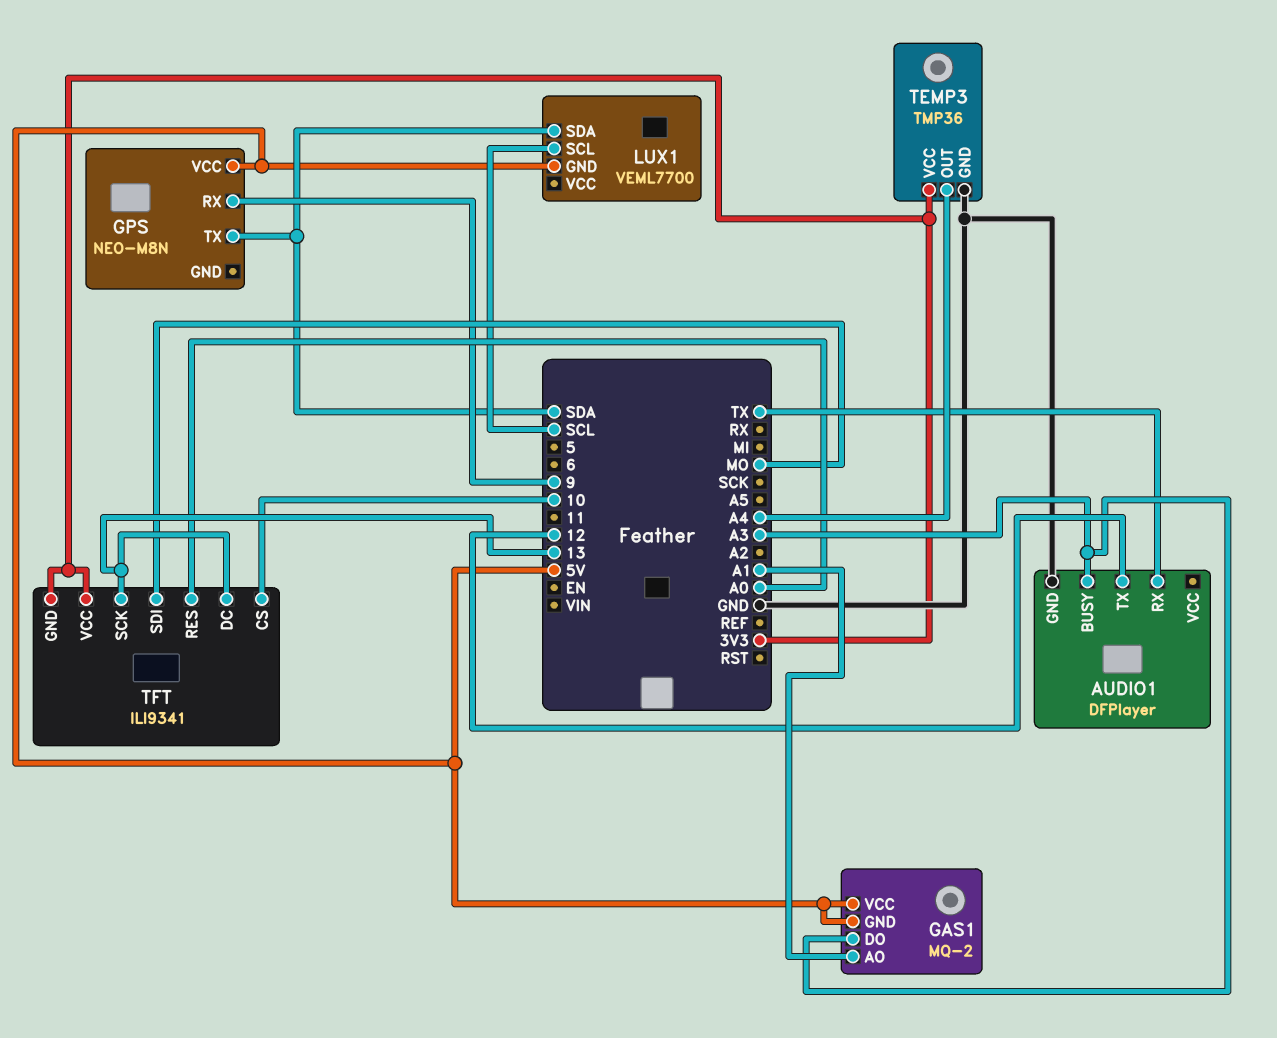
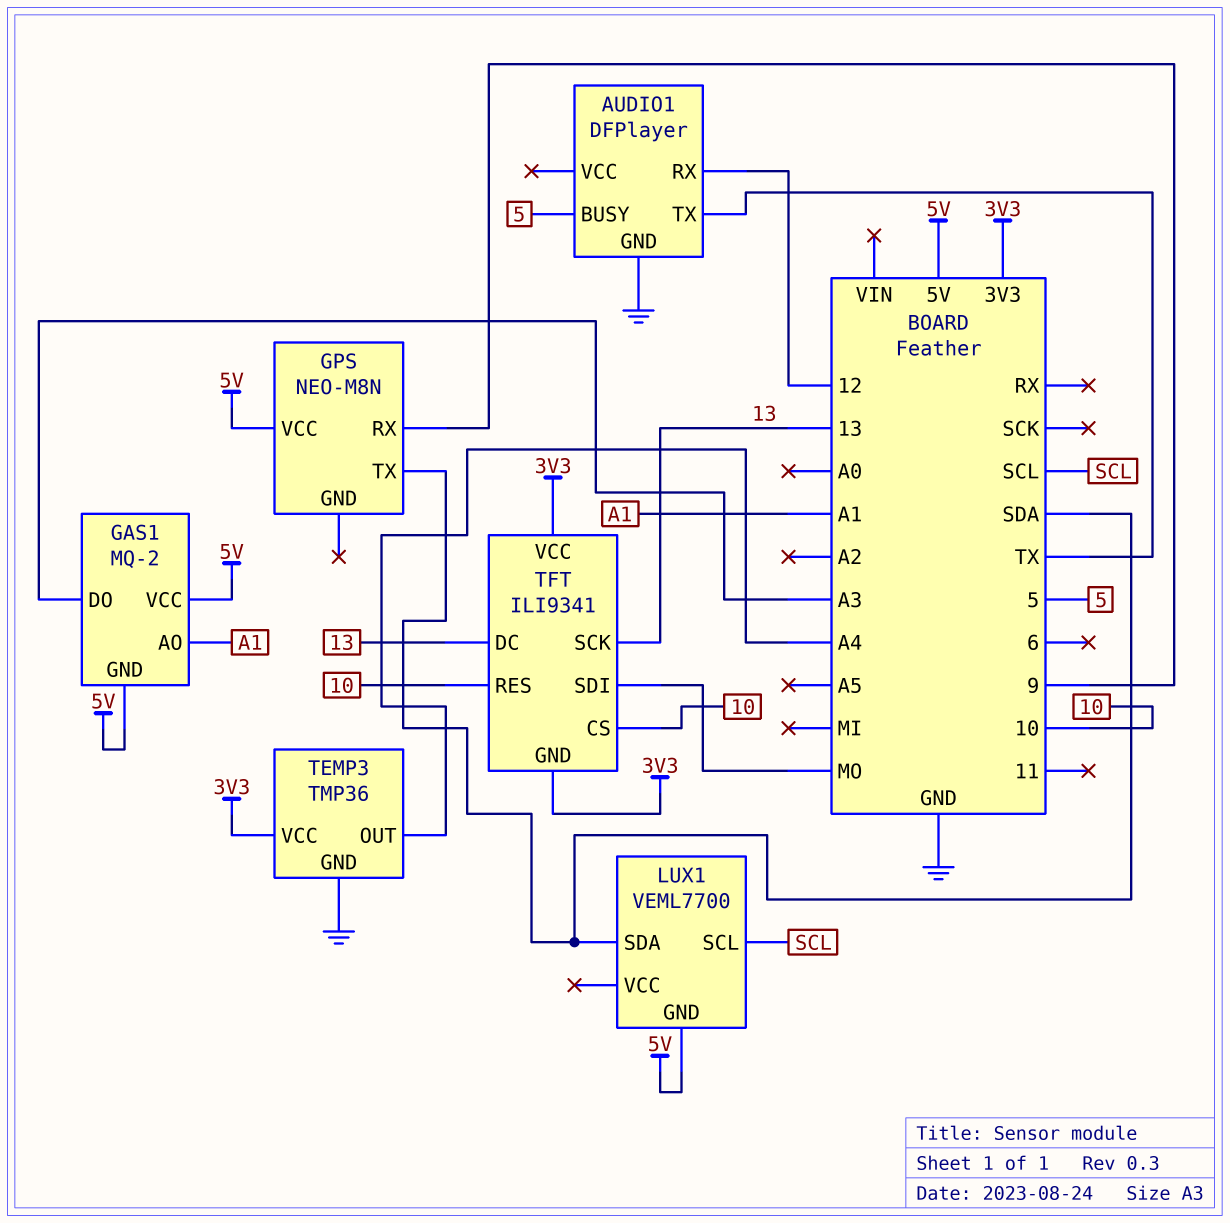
AUDIO1 pin BUSY: A3 -> 5
AUDIO1 pin RX: TX -> 12
AUDIO1 pin TX: 12 -> TX
TFT pin RES: A0 -> 10

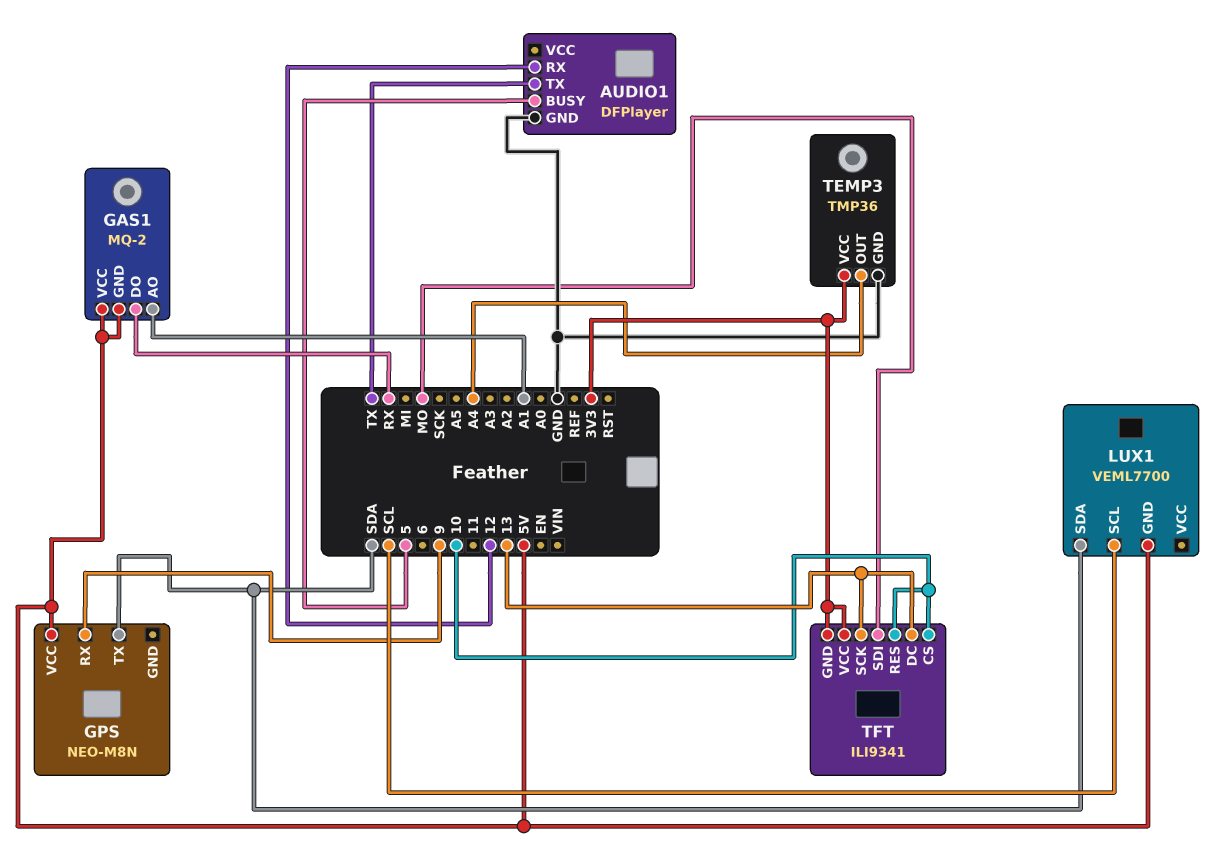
GAS1 pin DO: A3 -> RX

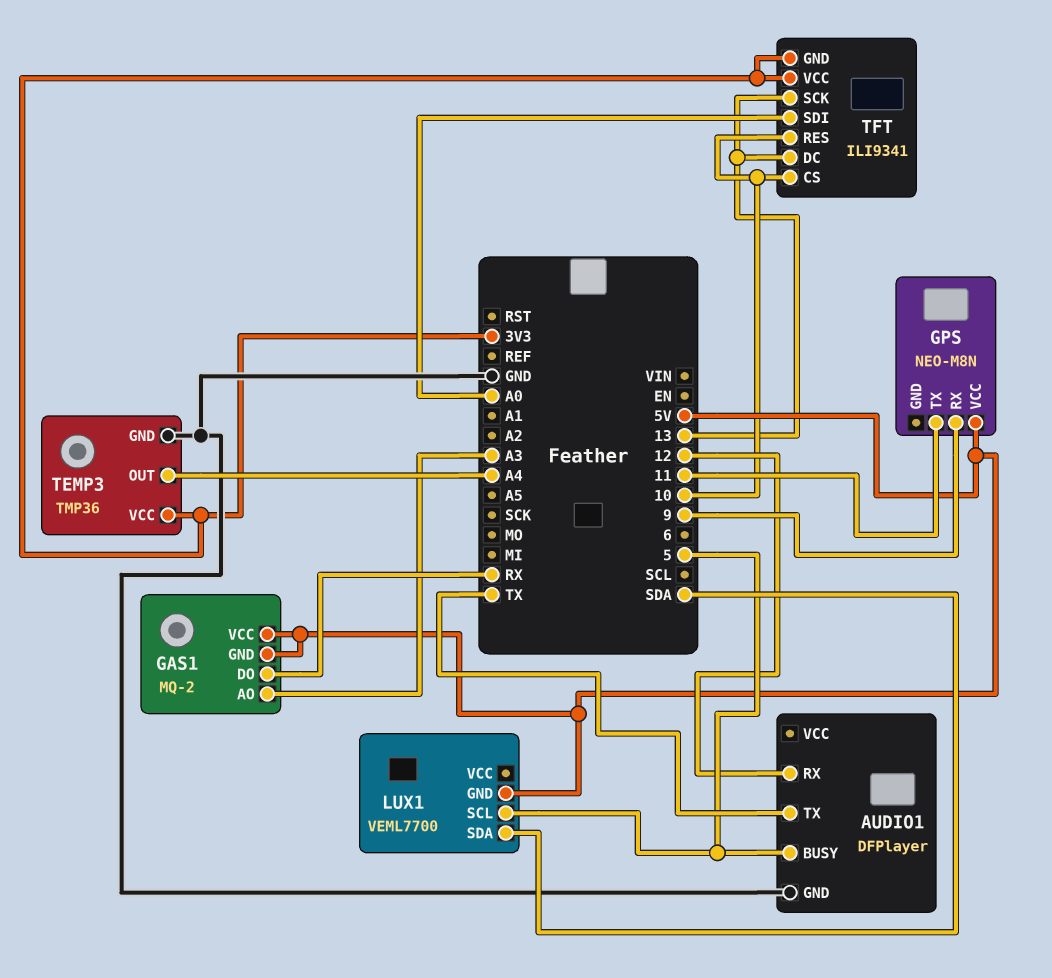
GAS1 pin AO: A1 -> A3
GPS pin TX: SDA -> 11
LUX1 pin SCL: SCL -> 5
TFT pin SDI: MO -> A0

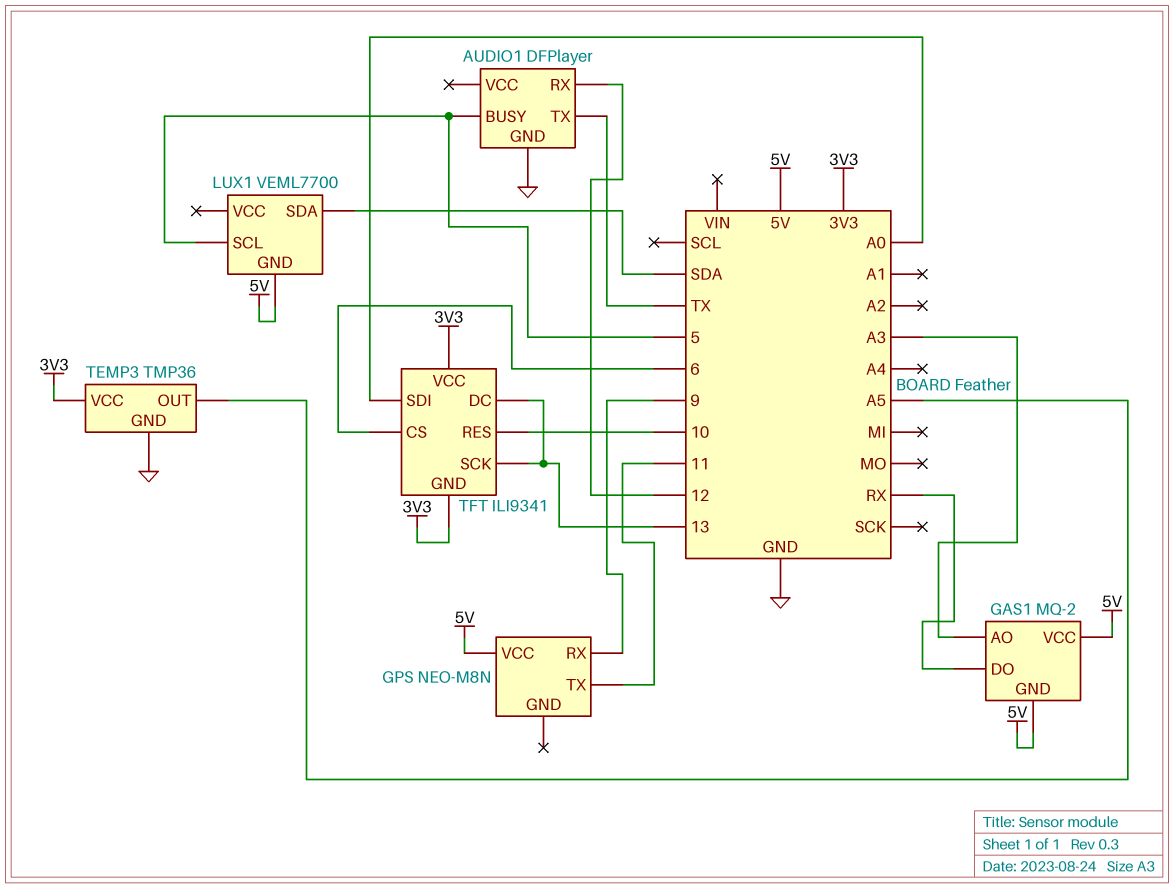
TEMP3 pin OUT: A4 -> A5
TFT pin CS: 10 -> 6

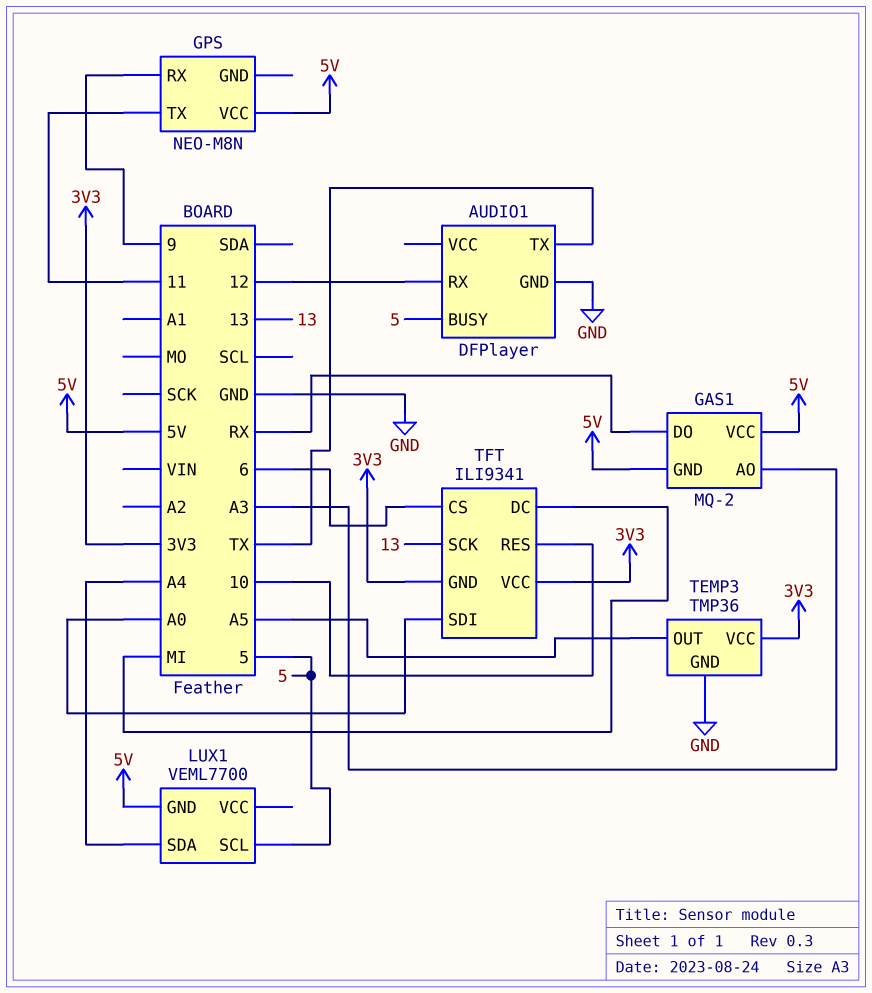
LUX1 pin SDA: SDA -> A4
TFT pin DC: 13 -> MI

